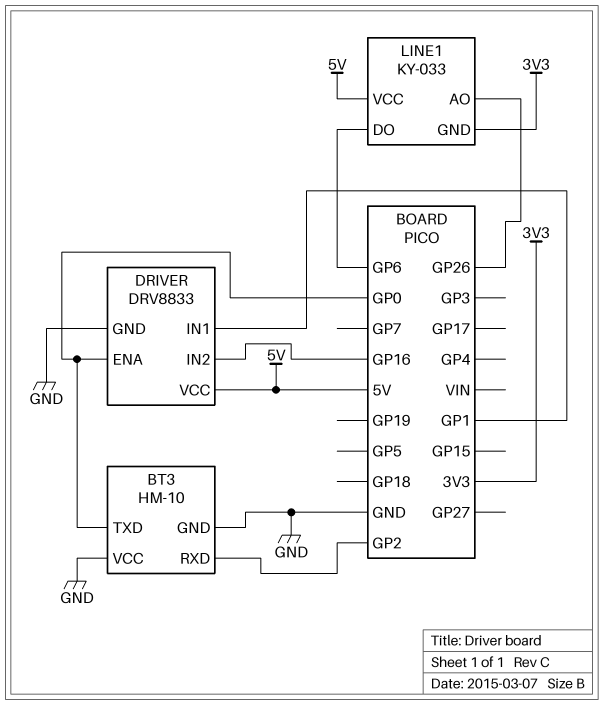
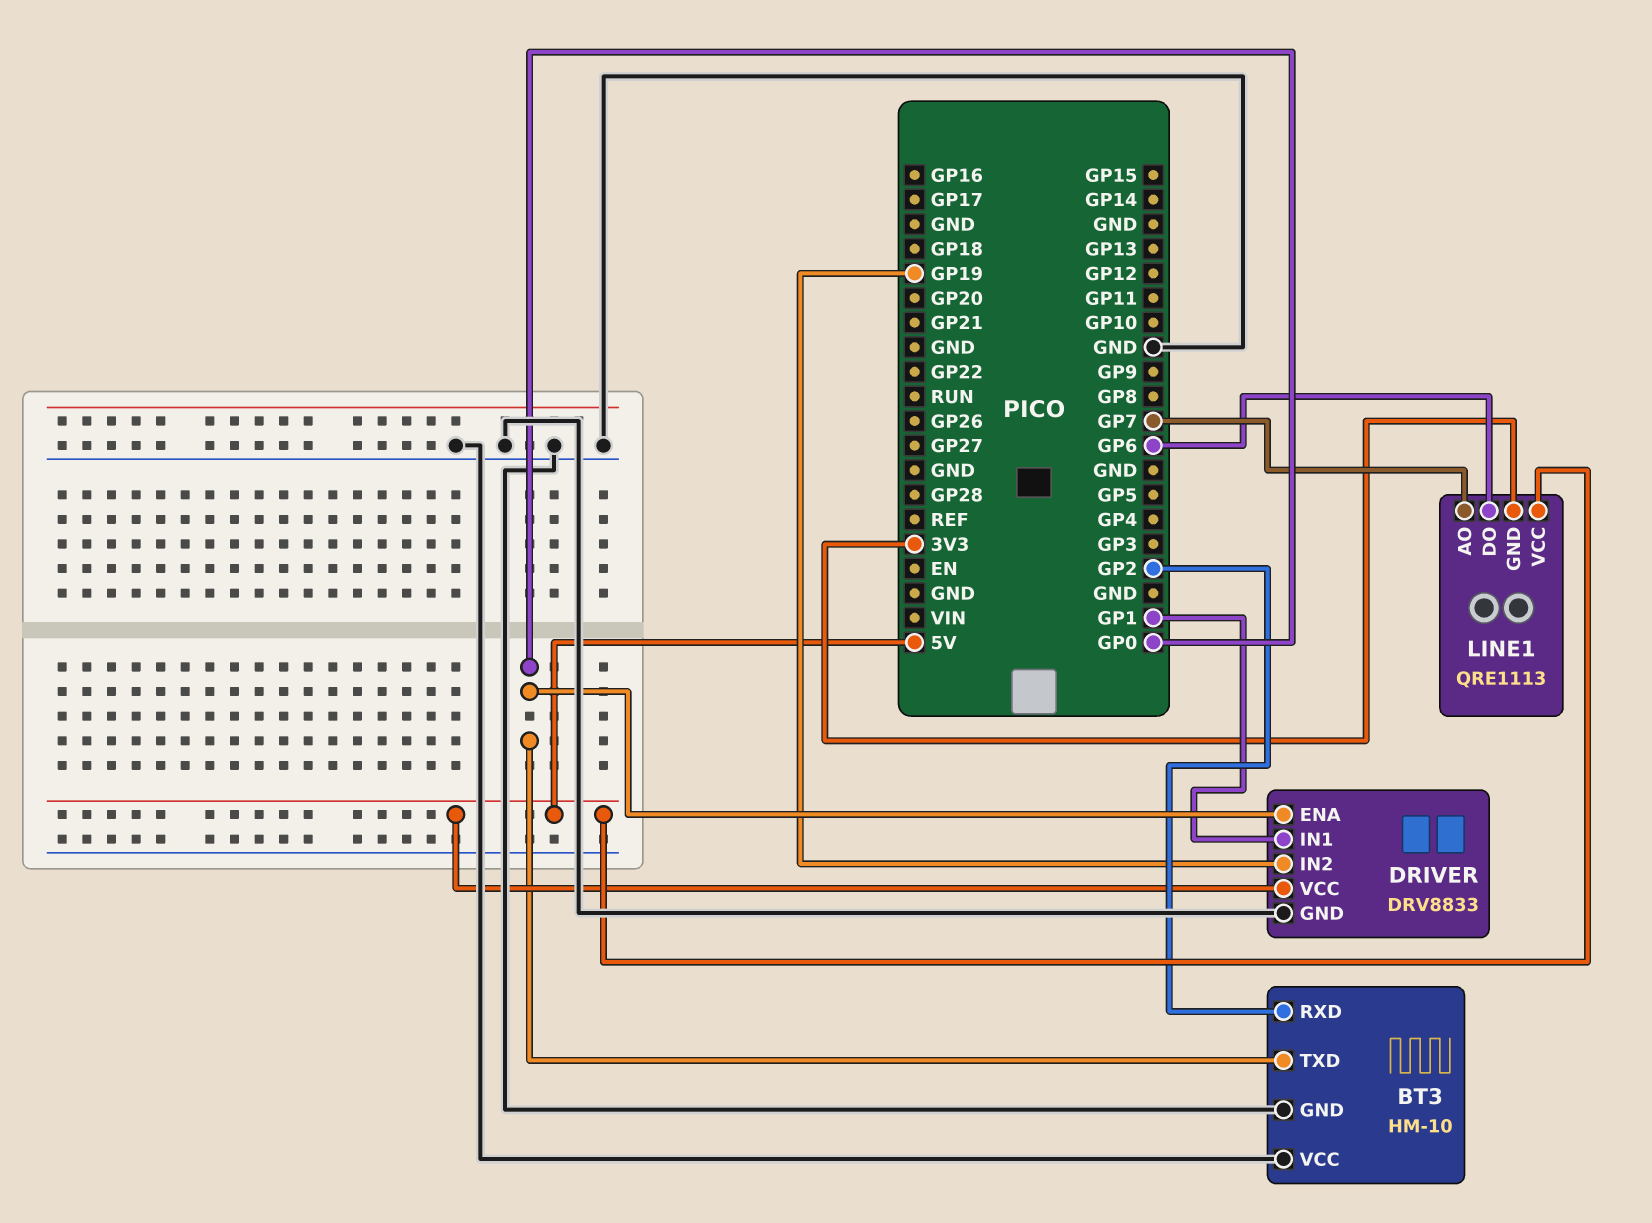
DRIVER pin IN2: GP16 -> GP19
LINE1: KY-033 -> QRE1113
LINE1 pin AO: GP26 -> GP7

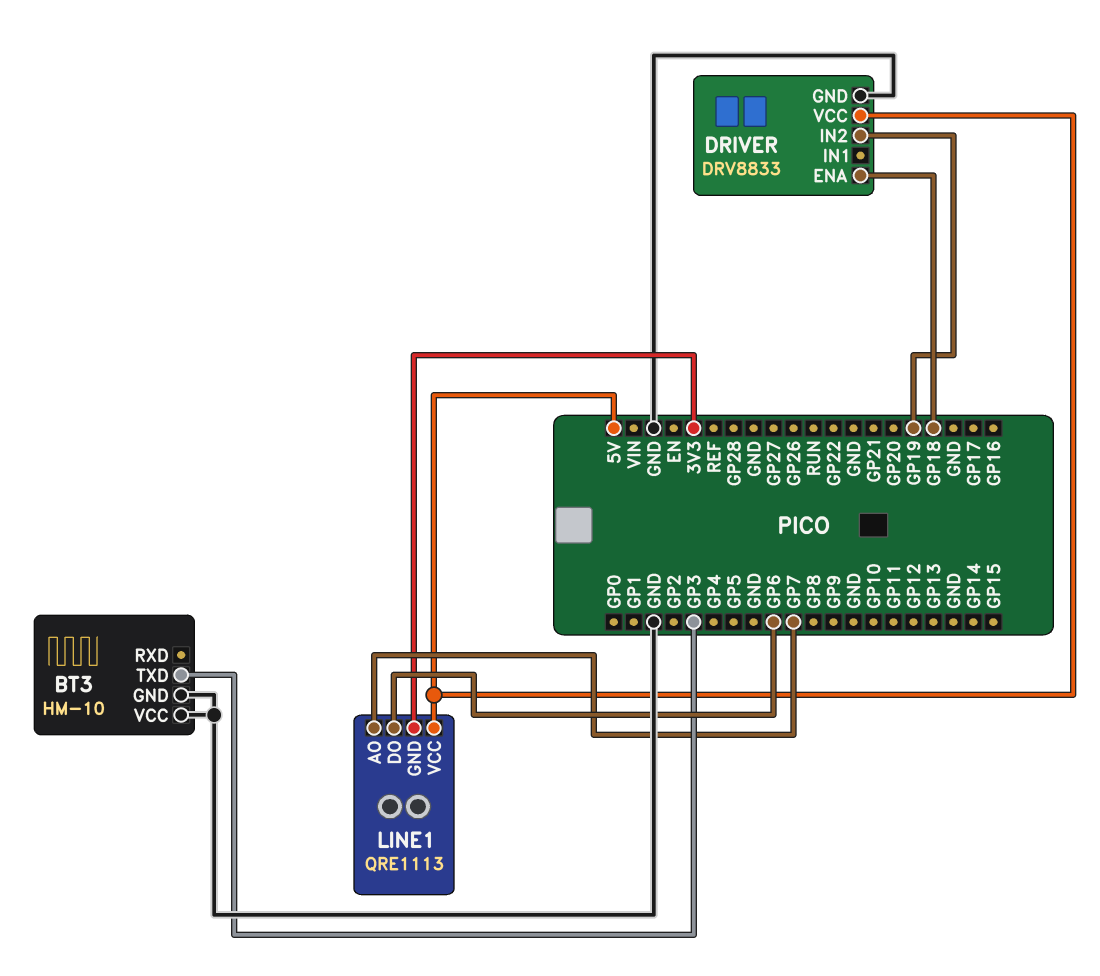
BT3 pin RXD: GP2 -> none
BT3 pin TXD: GP0 -> GP3
DRIVER pin ENA: GP0 -> GP18
DRIVER pin IN1: GP1 -> none

